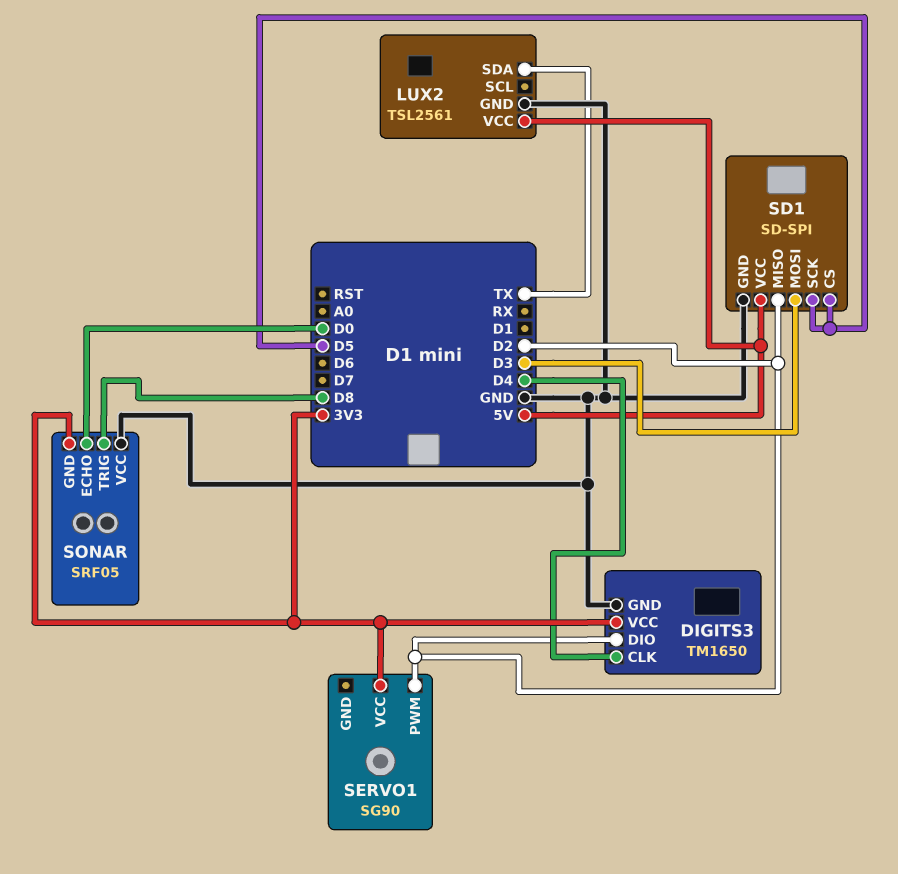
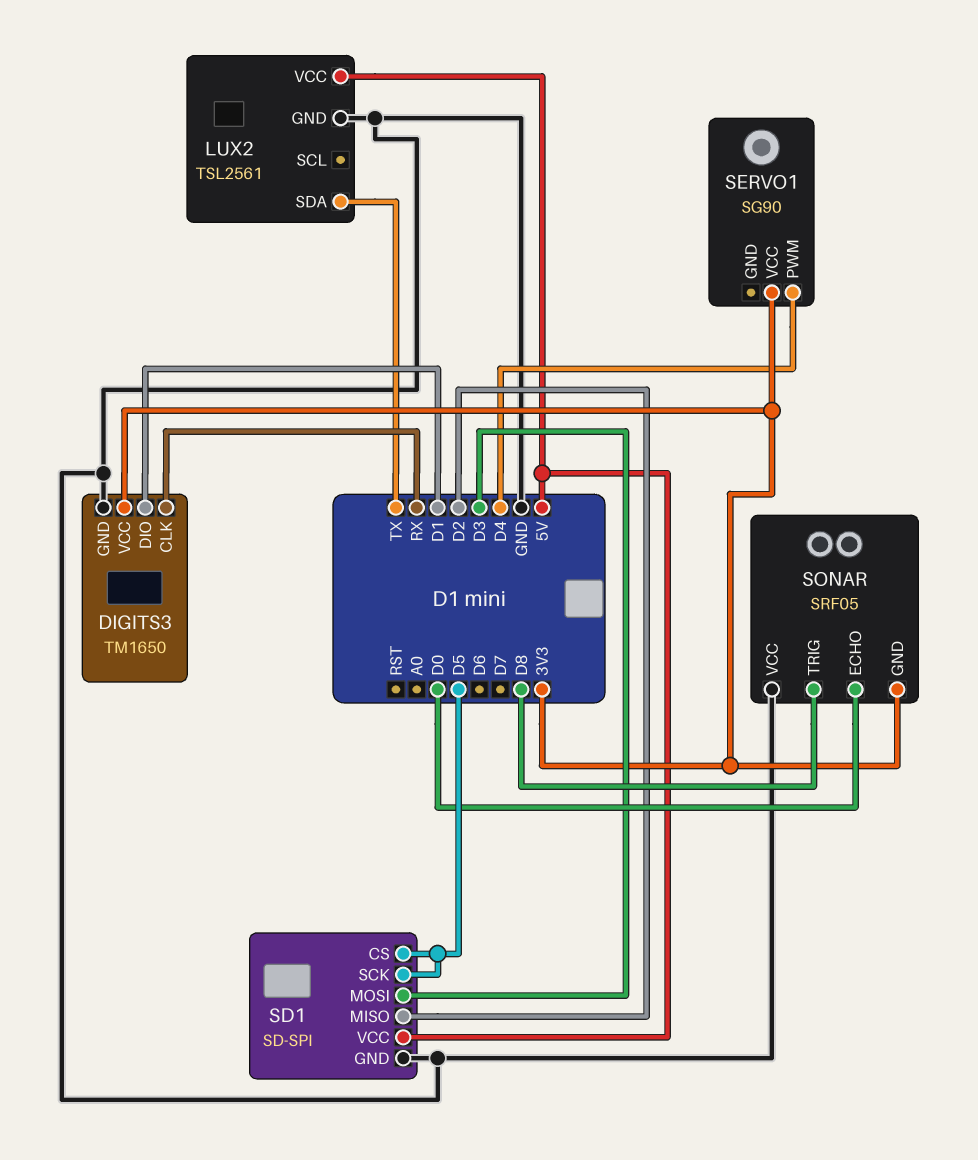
DIGITS3 pin CLK: D4 -> RX
DIGITS3 pin DIO: D2 -> D1
SERVO1 pin PWM: D2 -> D4

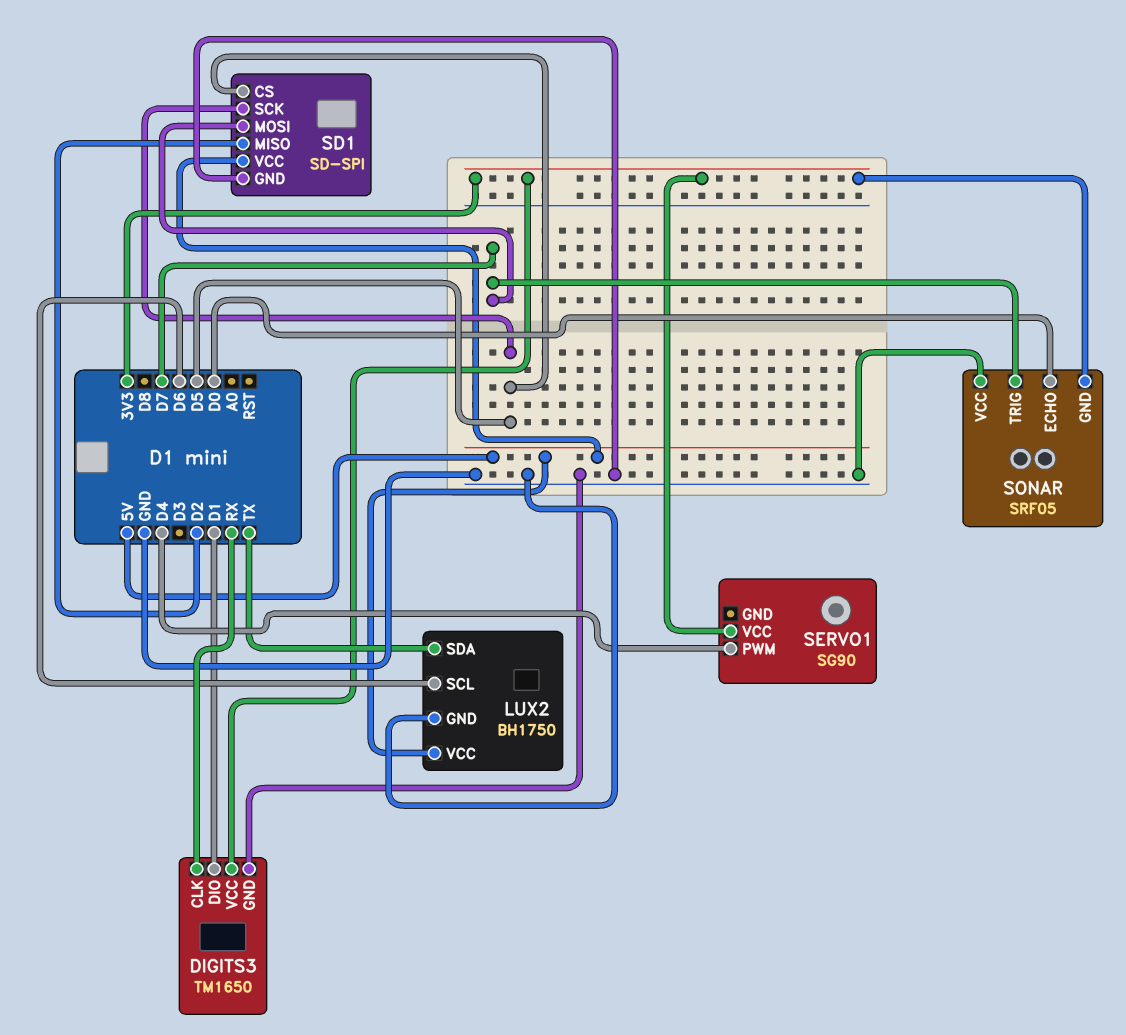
LUX2: TSL2561 -> BH1750
LUX2 pin SCL: none -> D6
SD1 pin MOSI: D3 -> D7
SONAR pin TRIG: D8 -> D7

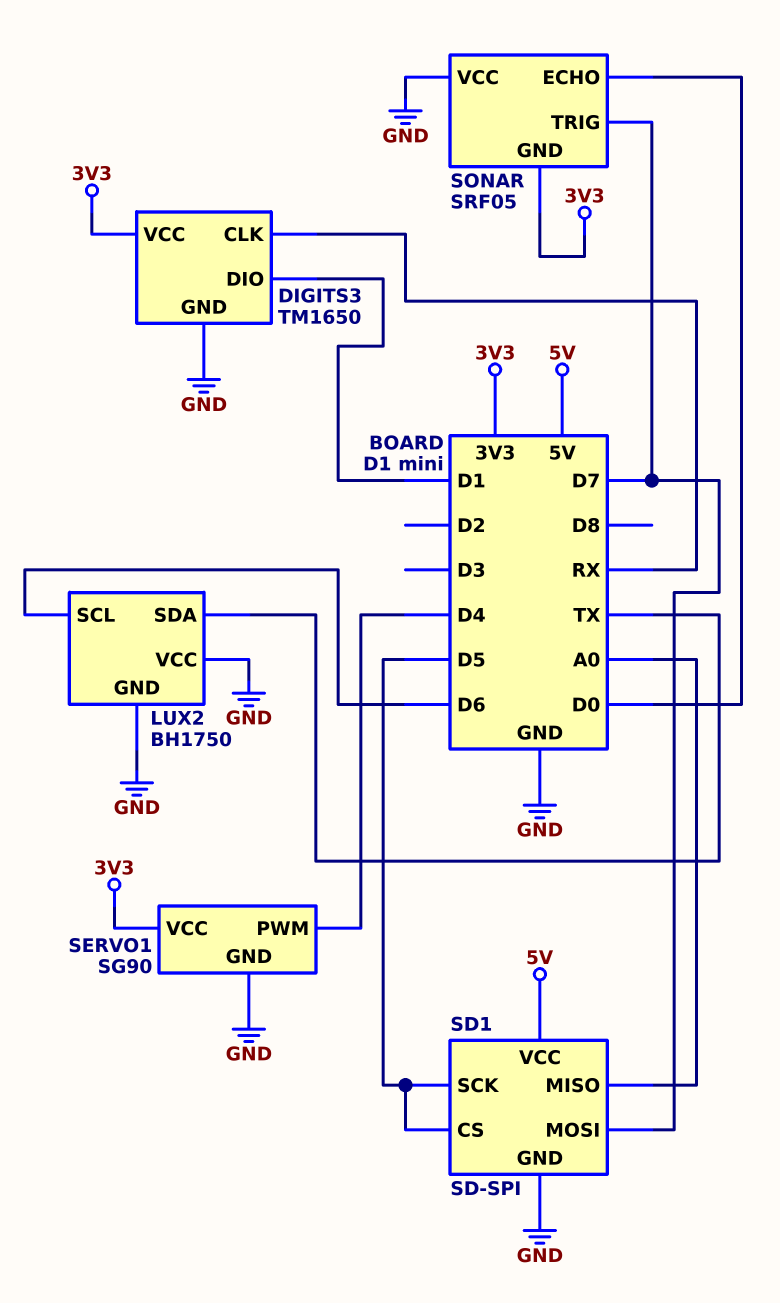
LUX2 pin VCC: 5V -> GND
SD1 pin MISO: D2 -> A0
SERVO1 pin GND: none -> GND

